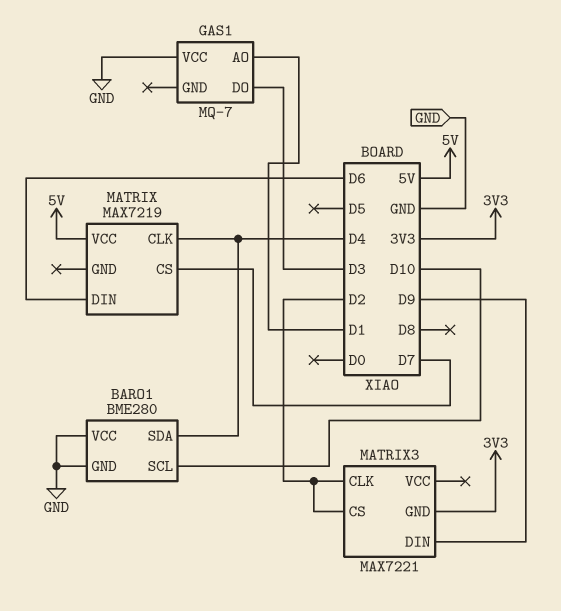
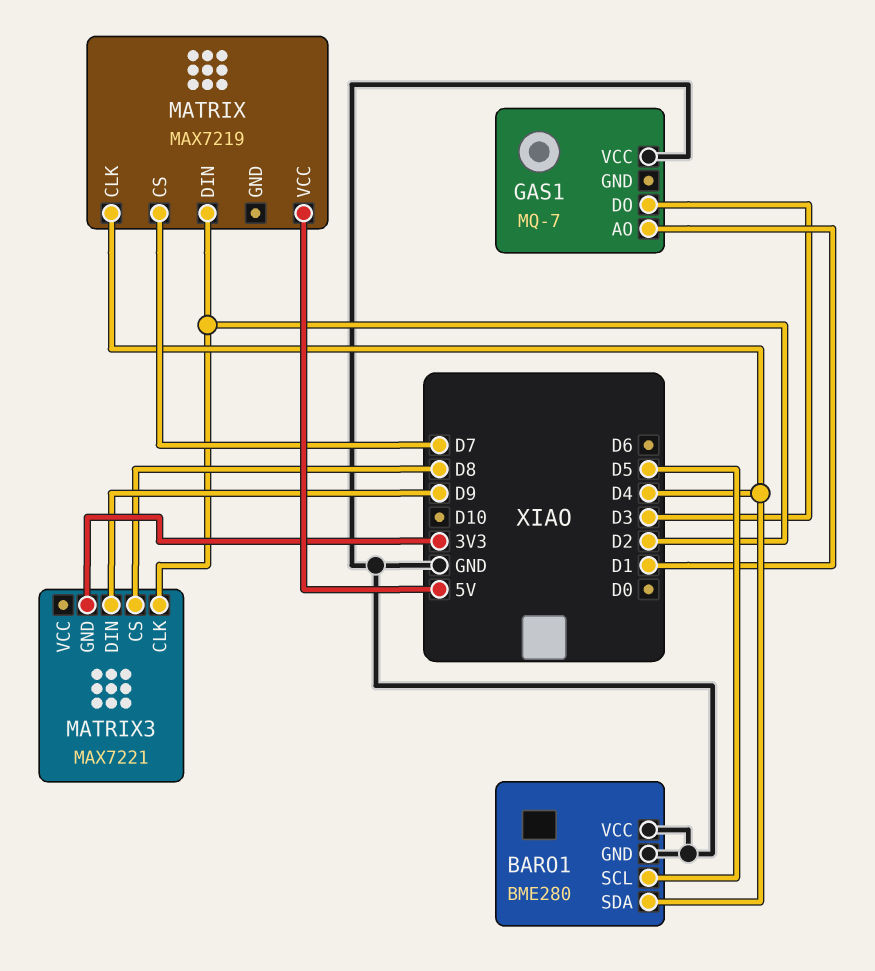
BARO1 pin SCL: D10 -> D5
MATRIX pin DIN: D6 -> D2
MATRIX3 pin CS: D2 -> D8

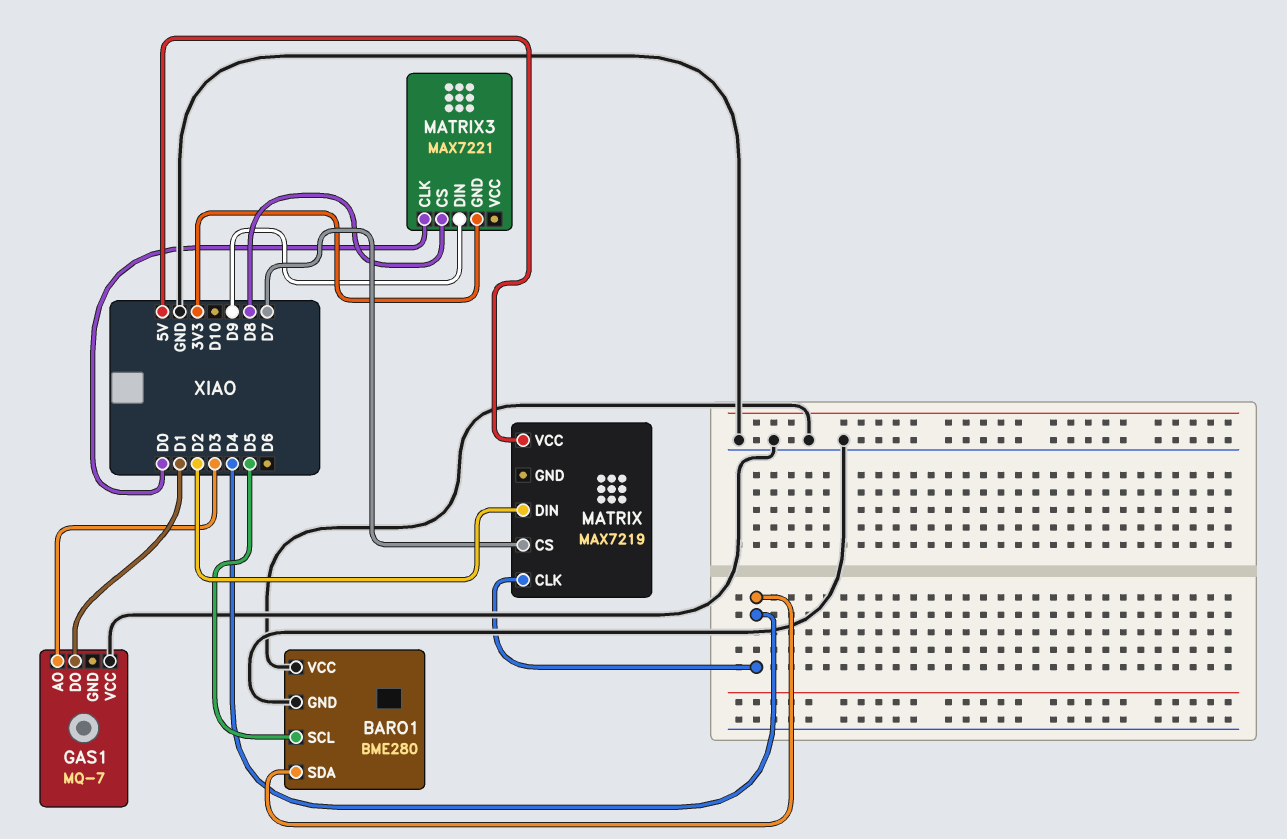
GAS1 pin AO: D1 -> D3
GAS1 pin DO: D3 -> D1
MATRIX3 pin CLK: D2 -> D0

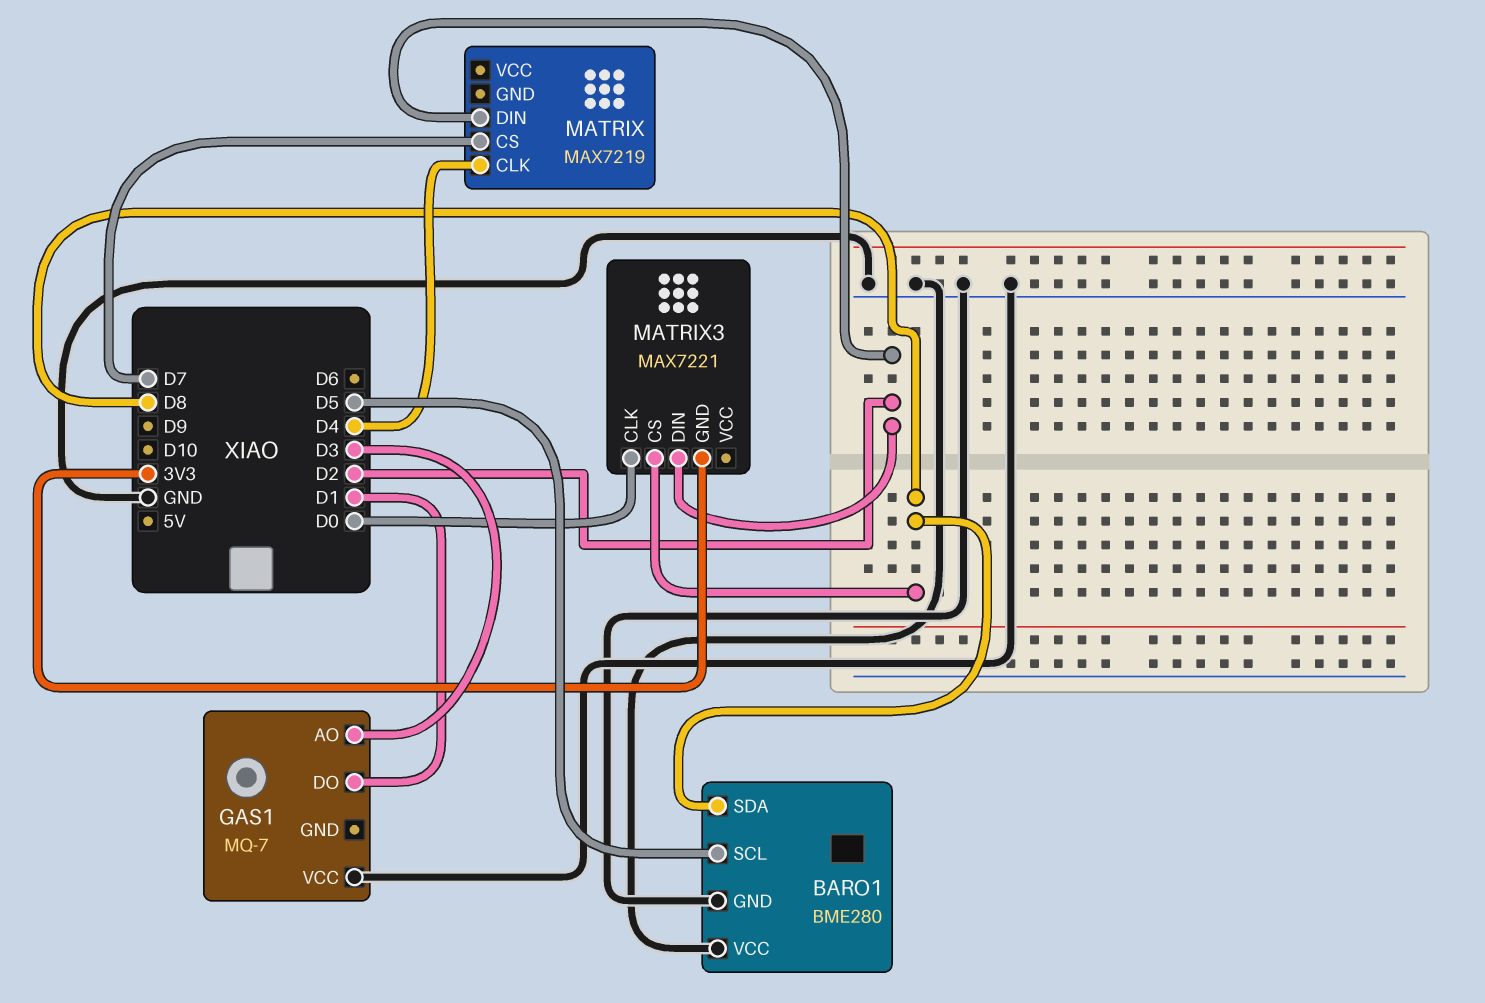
BARO1 pin SDA: D4 -> D8
MATRIX pin VCC: 5V -> none
MATRIX3 pin DIN: D9 -> D2

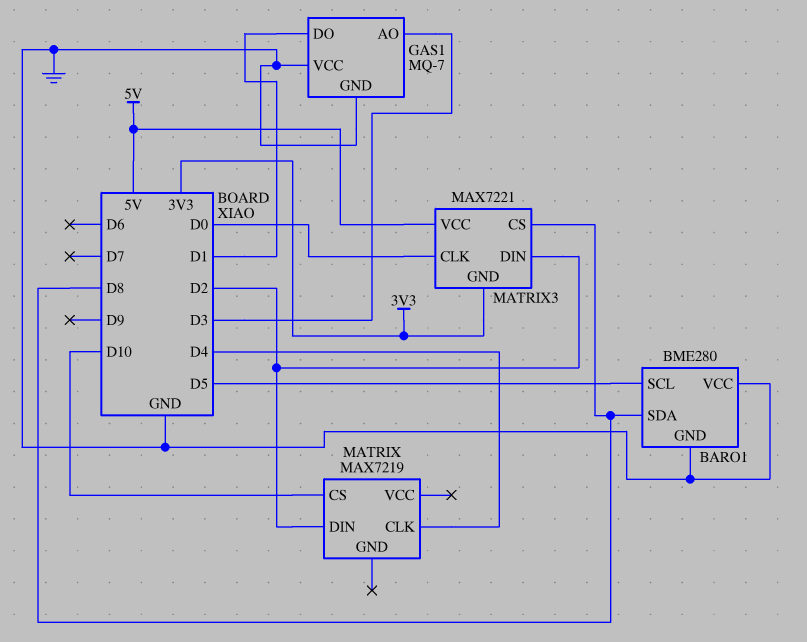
GAS1 pin GND: none -> GND
MATRIX pin CS: D7 -> D10
MATRIX3 pin VCC: none -> 5V

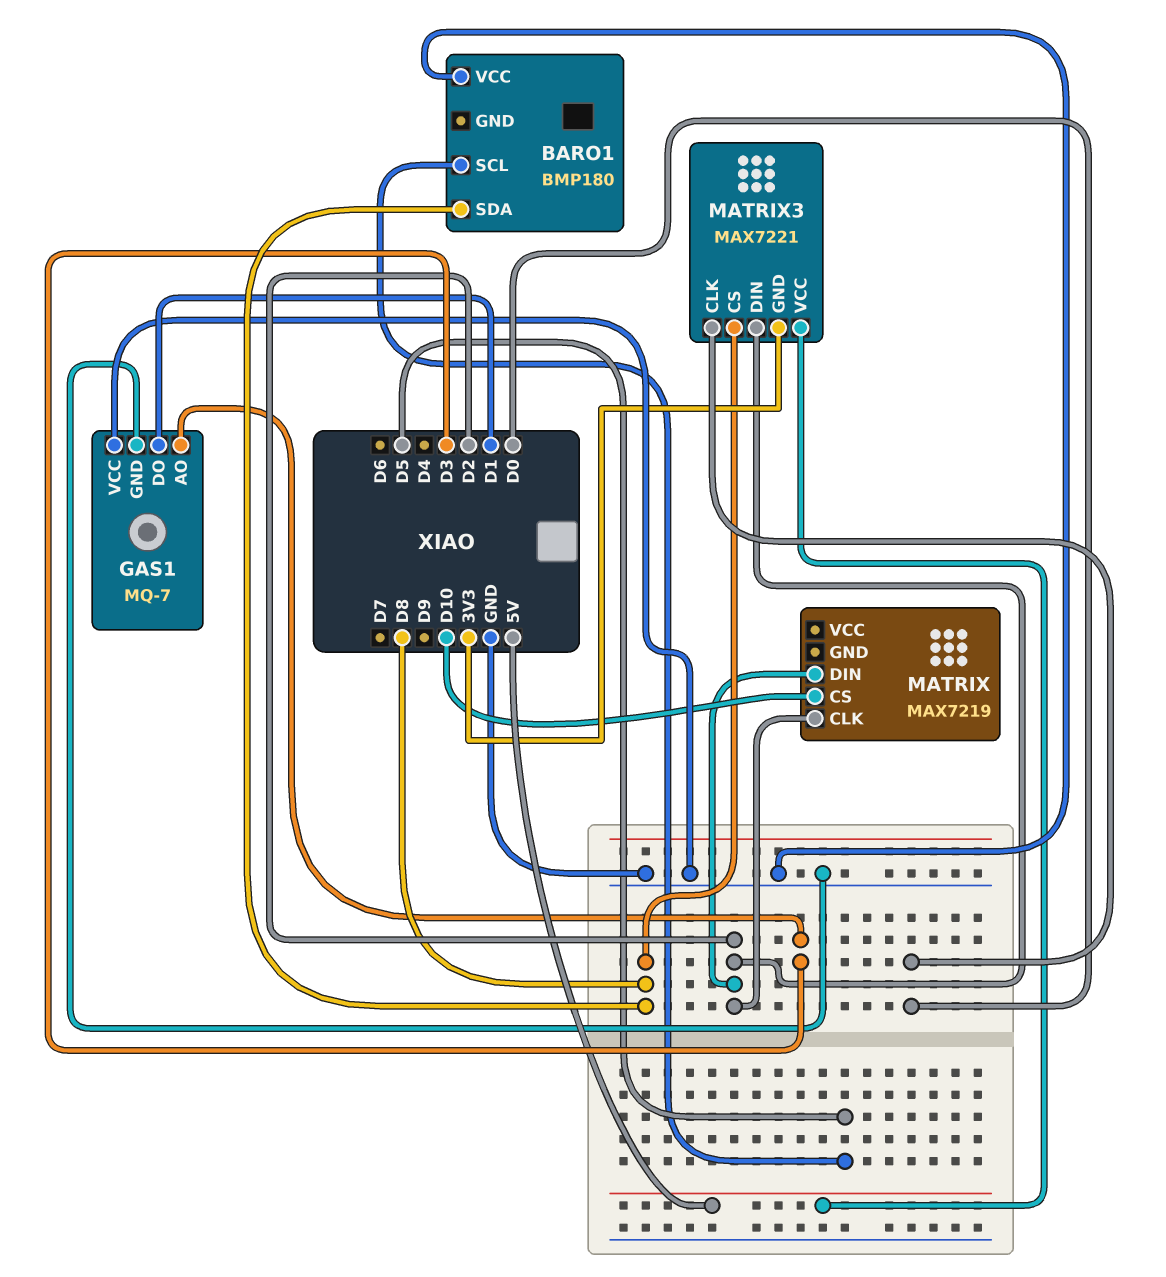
BARO1: BME280 -> BMP180
BARO1 pin GND: GND -> none
MATRIX pin CLK: D4 -> D2

